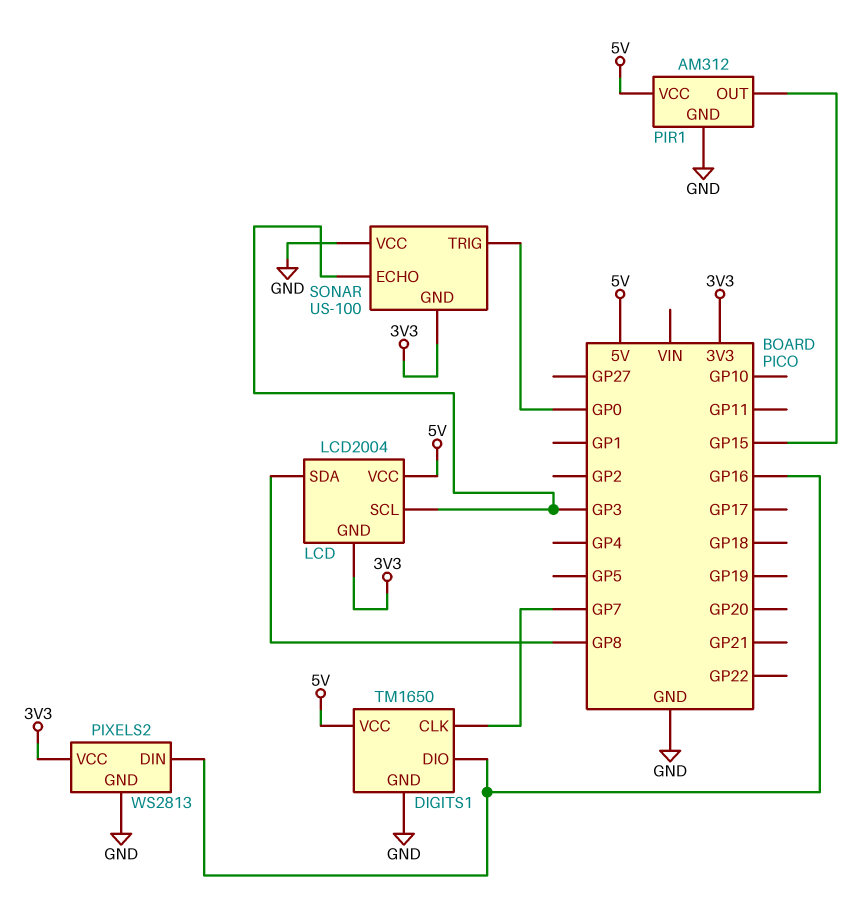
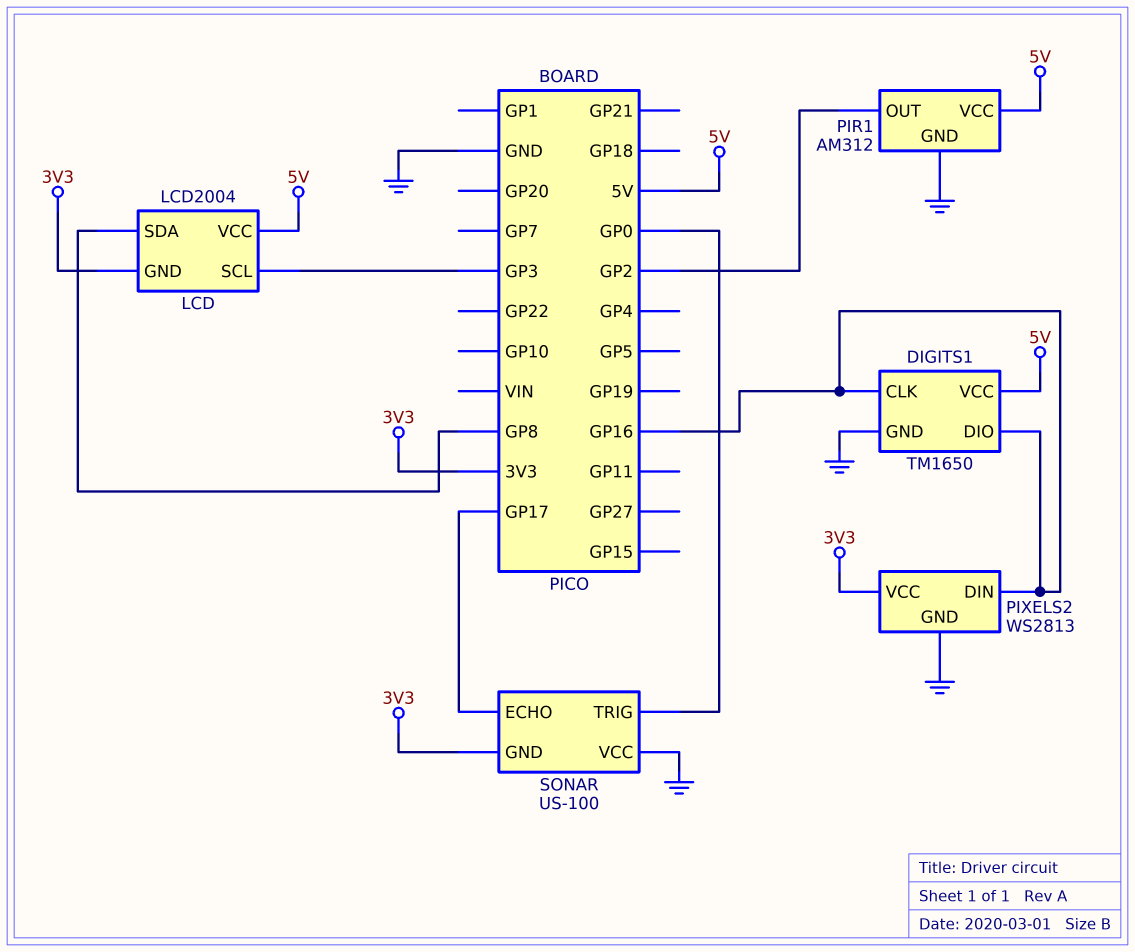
DIGITS1 pin CLK: GP7 -> GP16
PIR1 pin OUT: GP15 -> GP2
SONAR pin ECHO: GP3 -> GP17

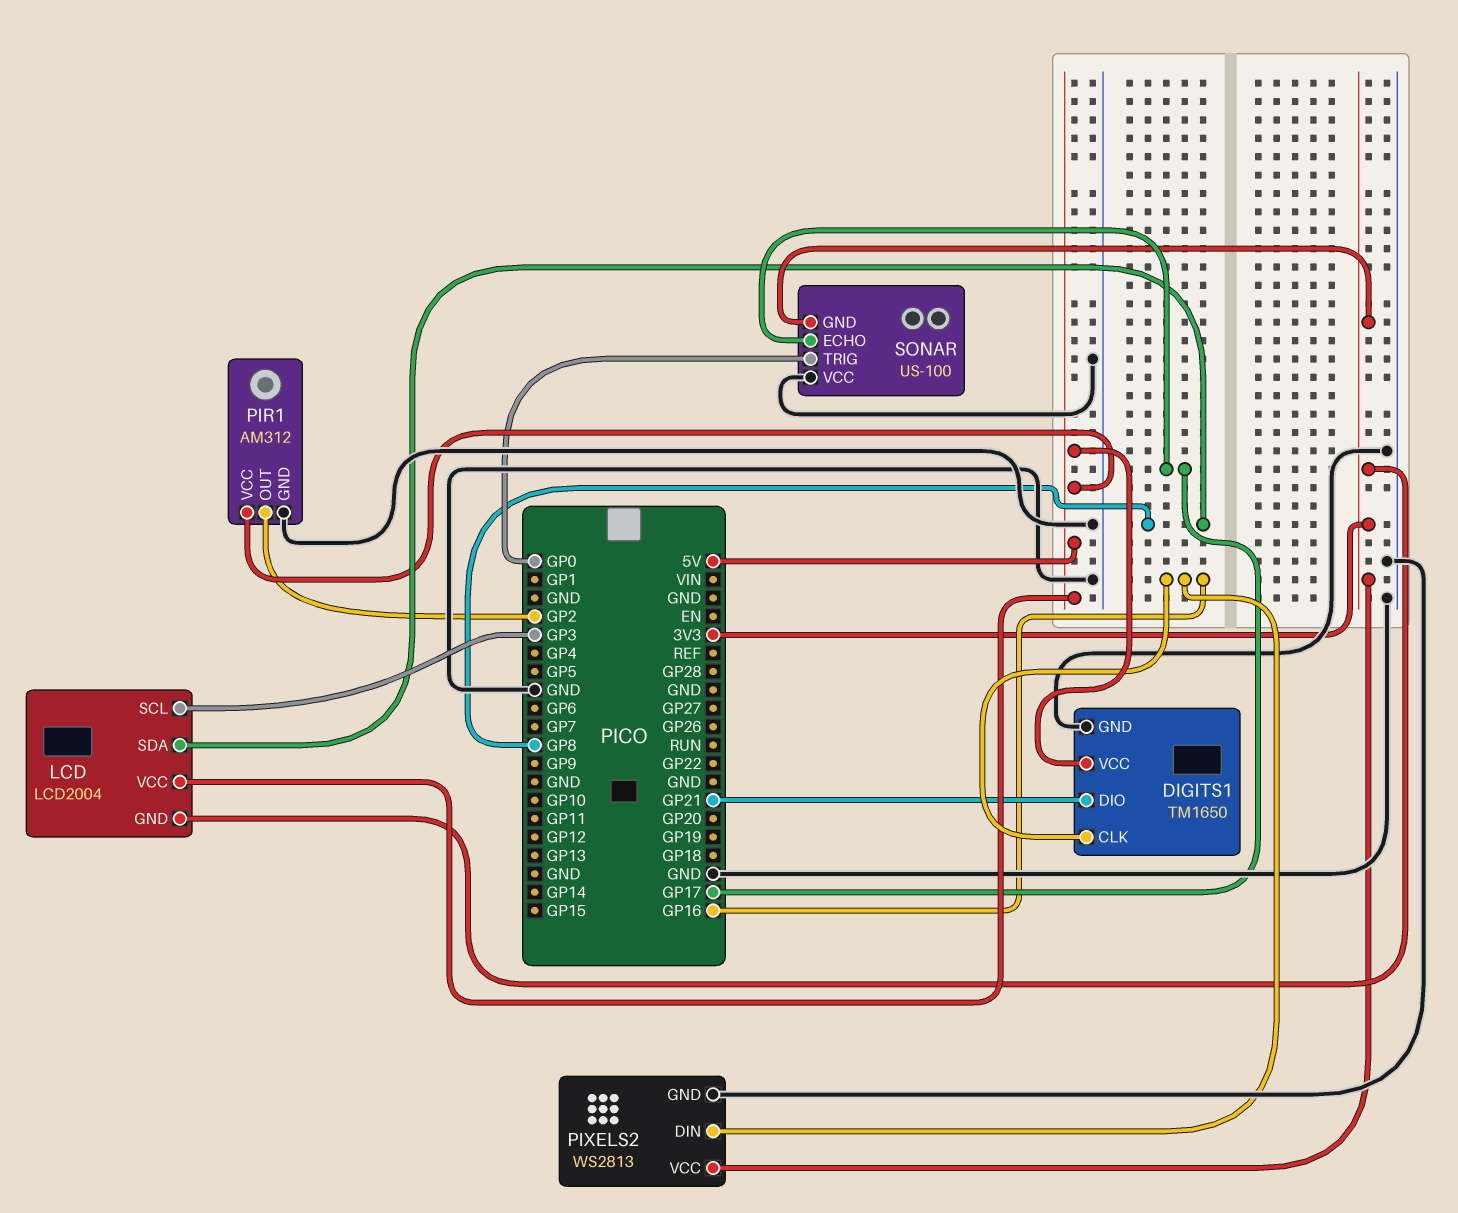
DIGITS1 pin DIO: GP16 -> GP21

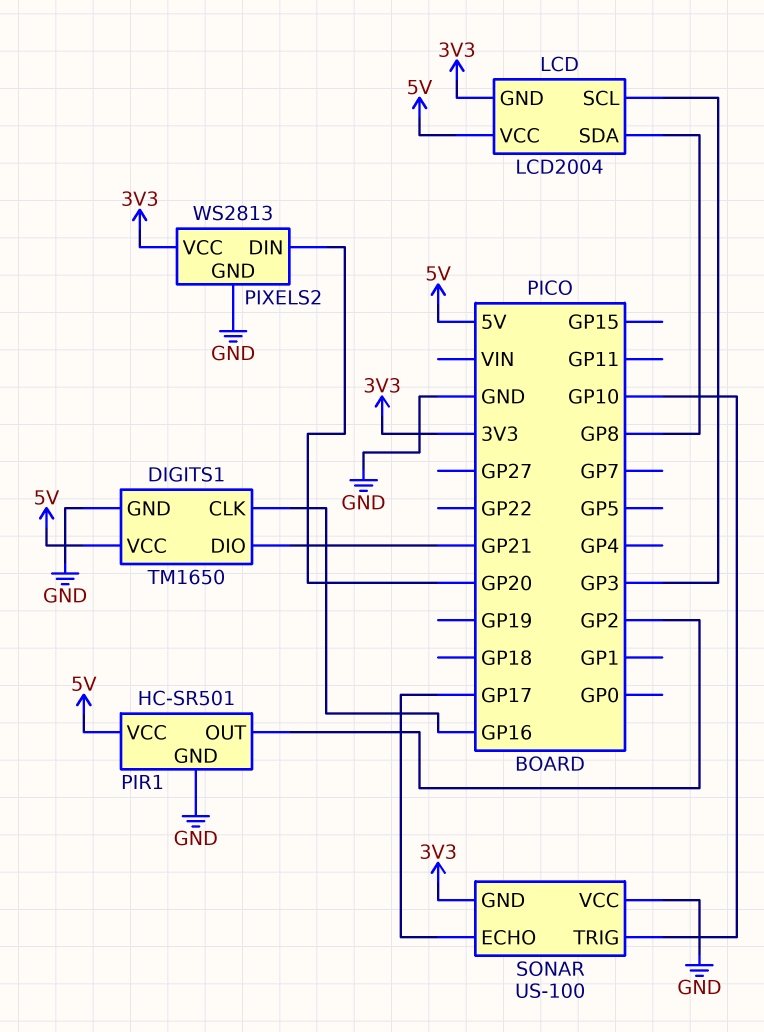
PIR1: AM312 -> HC-SR501
PIXELS2 pin DIN: GP16 -> GP20
SONAR pin TRIG: GP0 -> GP10

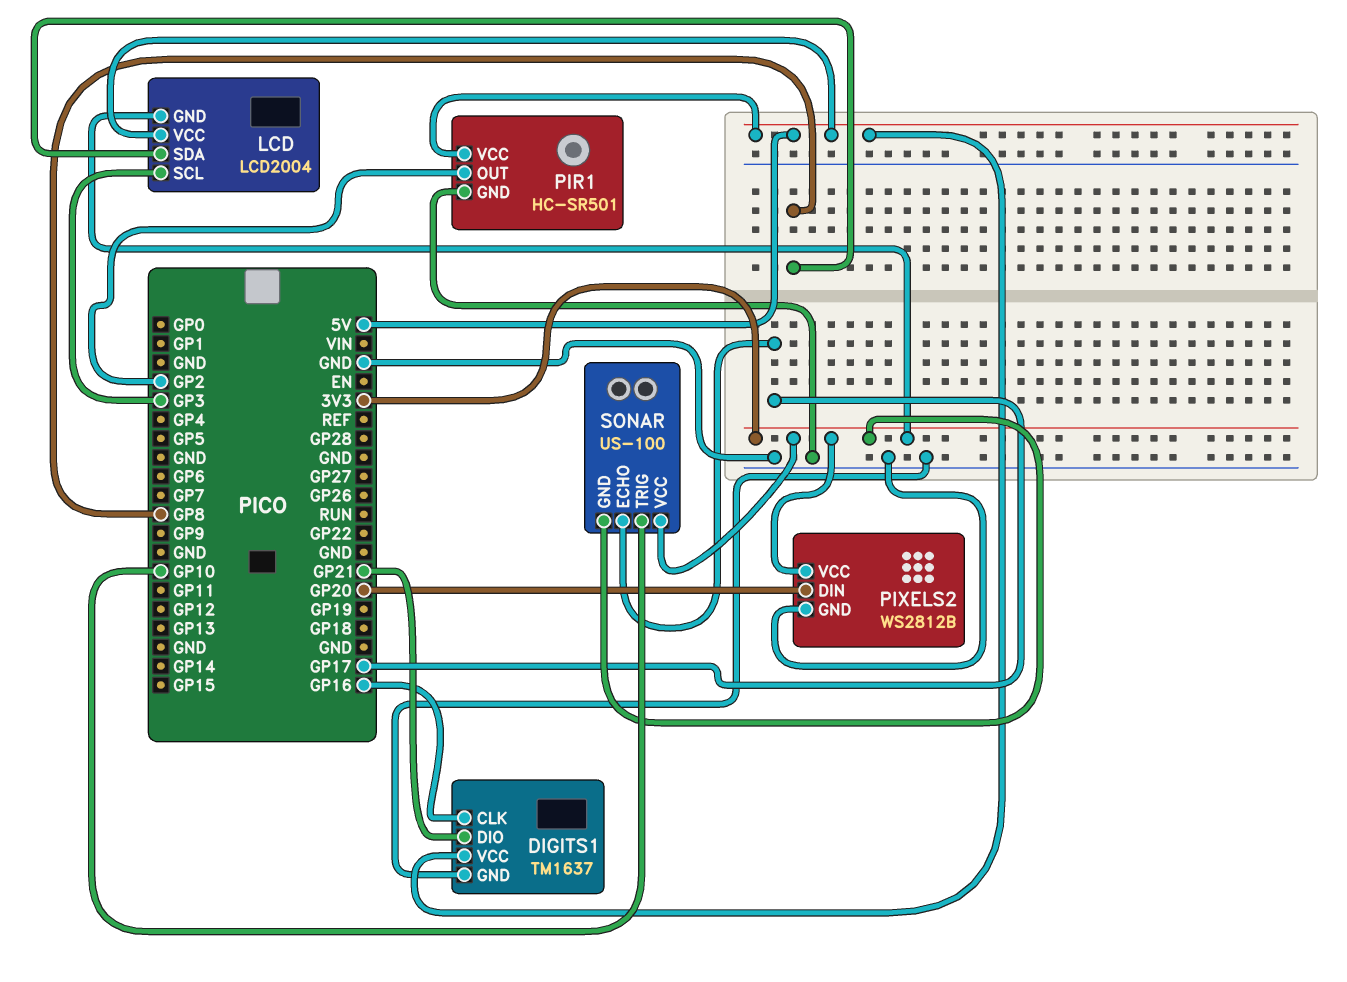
DIGITS1: TM1650 -> TM1637
PIXELS2: WS2813 -> WS2812B
SONAR pin VCC: GND -> 3V3

